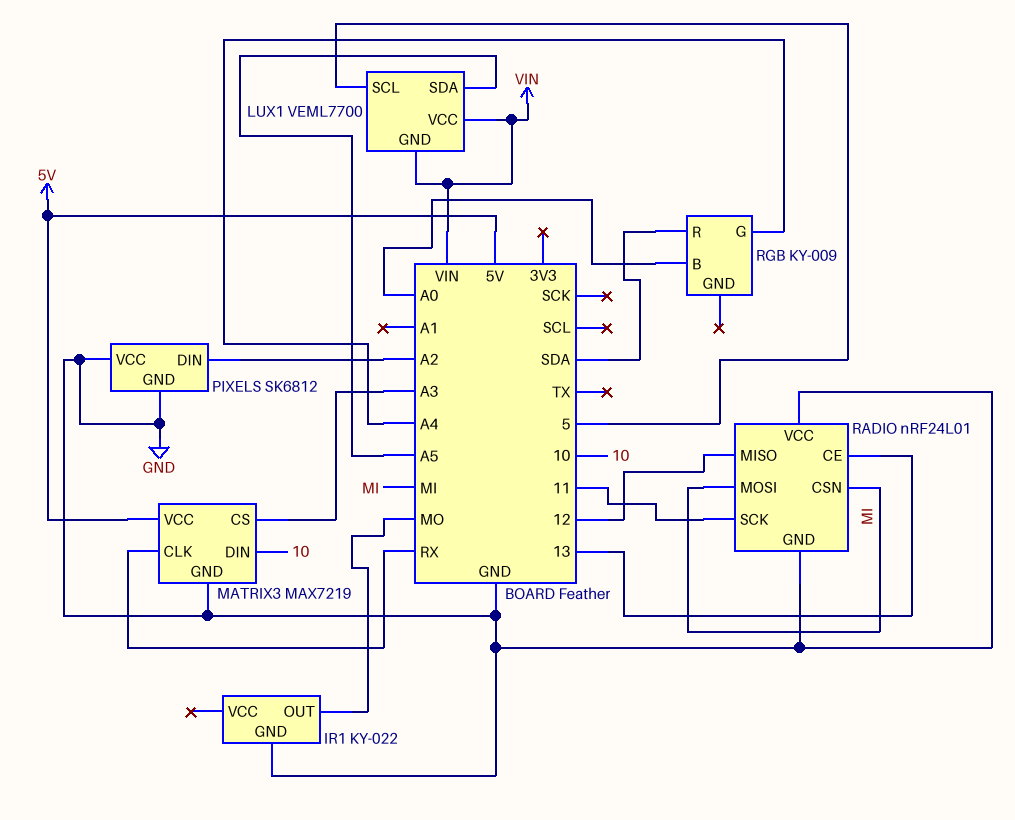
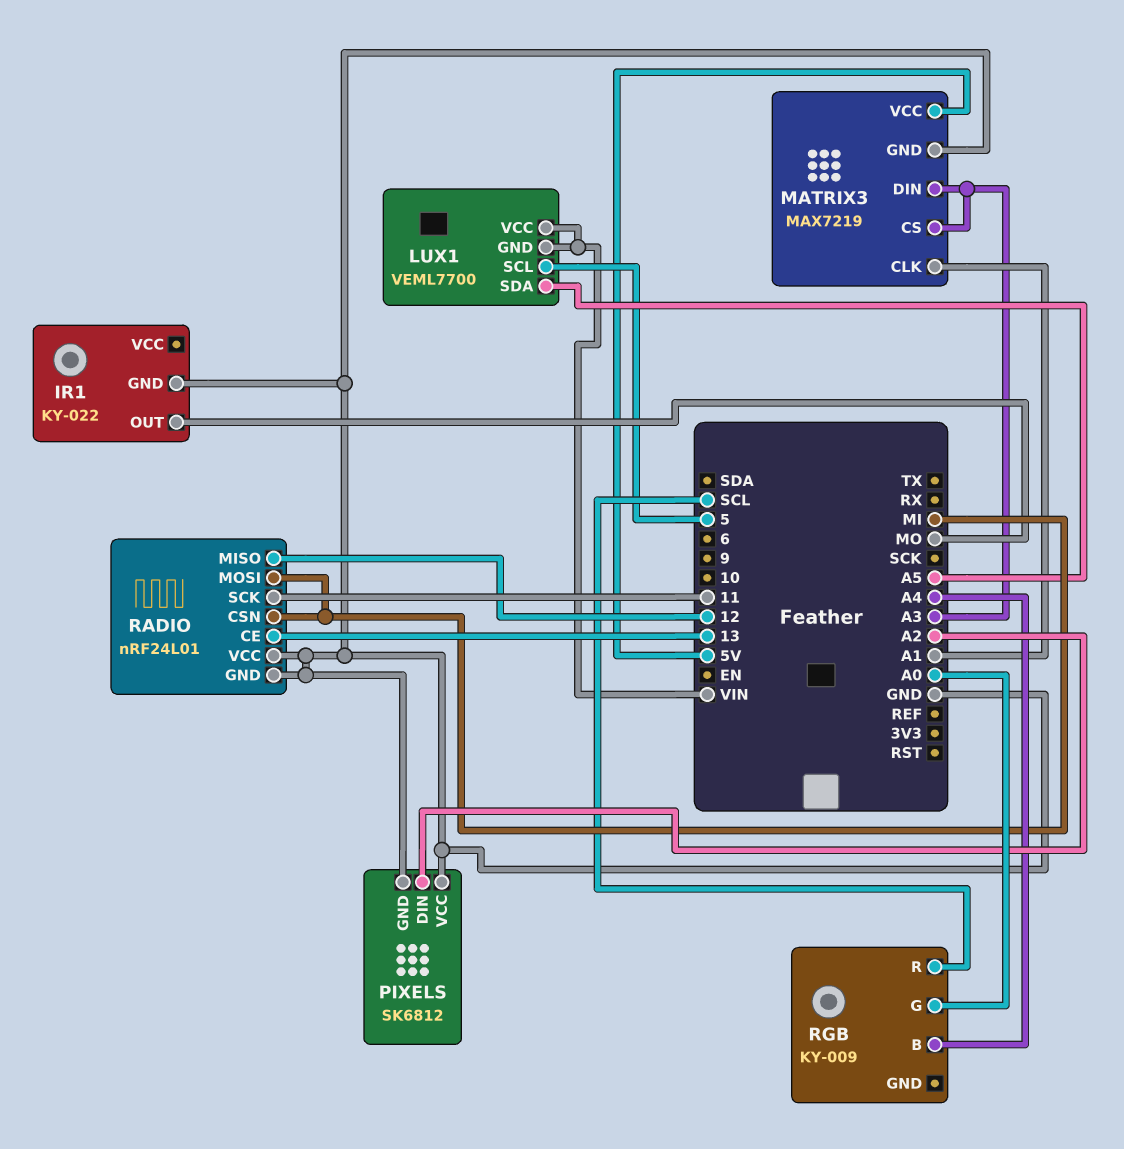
MATRIX3 pin CLK: RX -> A1
MATRIX3 pin DIN: 10 -> A3
RGB pin B: A0 -> A4
RGB pin G: A4 -> A0
RGB pin R: SDA -> SCL

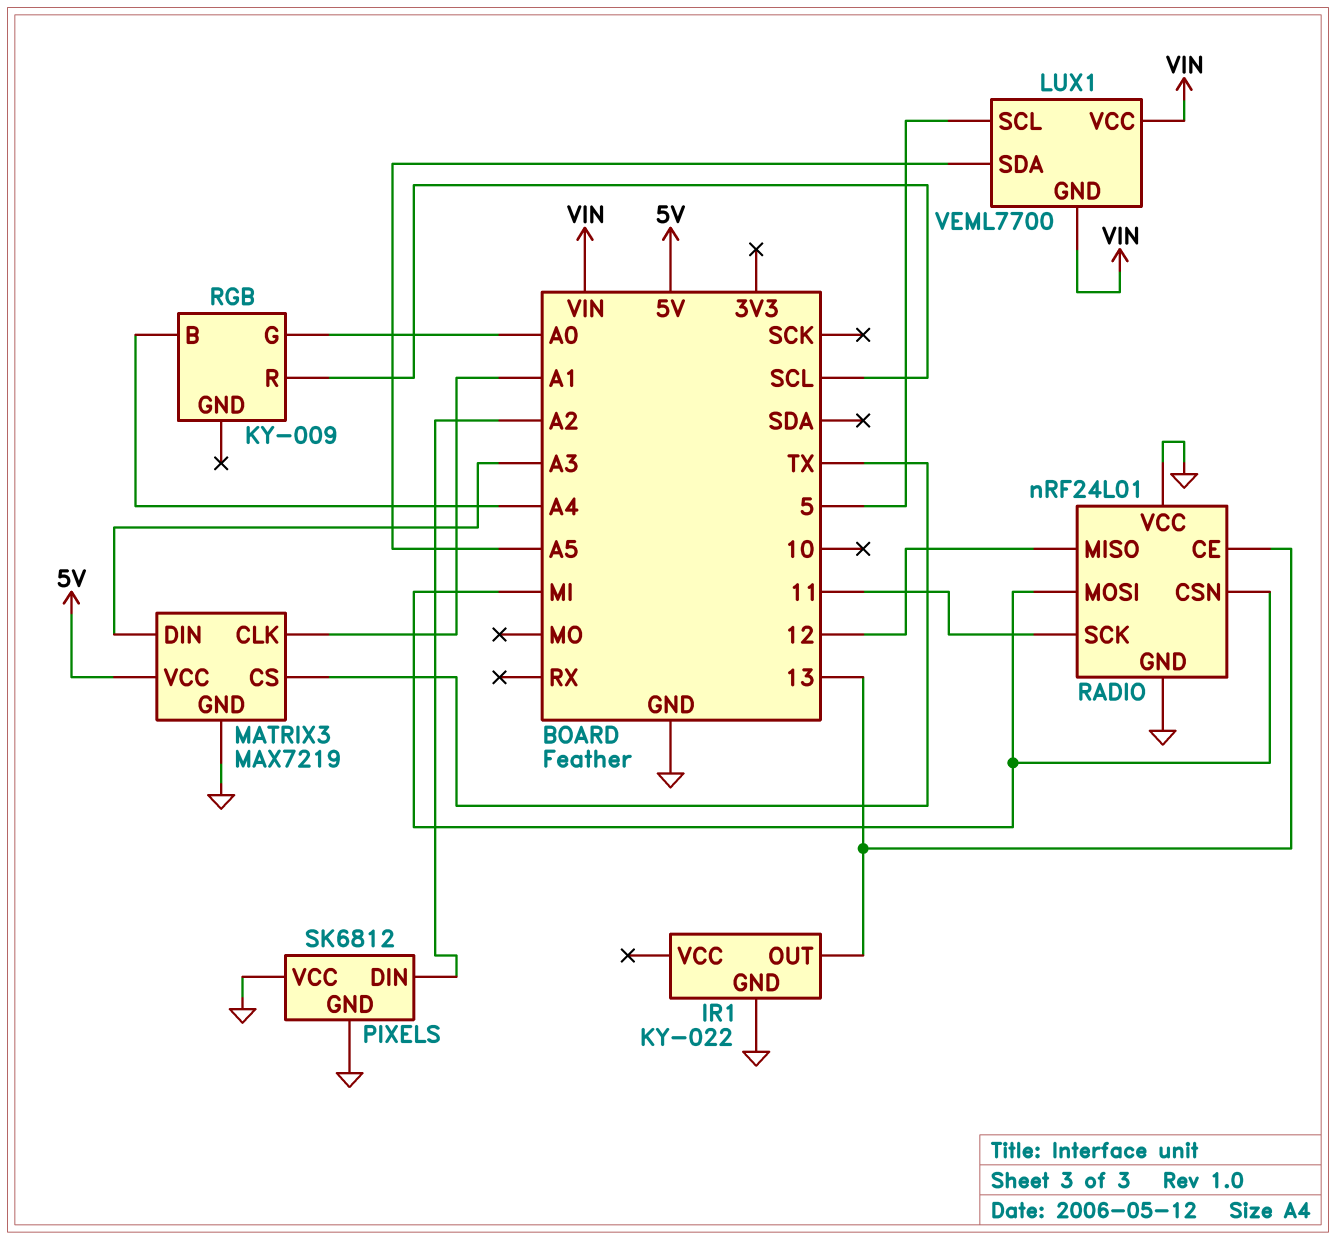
IR1 pin OUT: MO -> 13
MATRIX3 pin CS: A3 -> TX

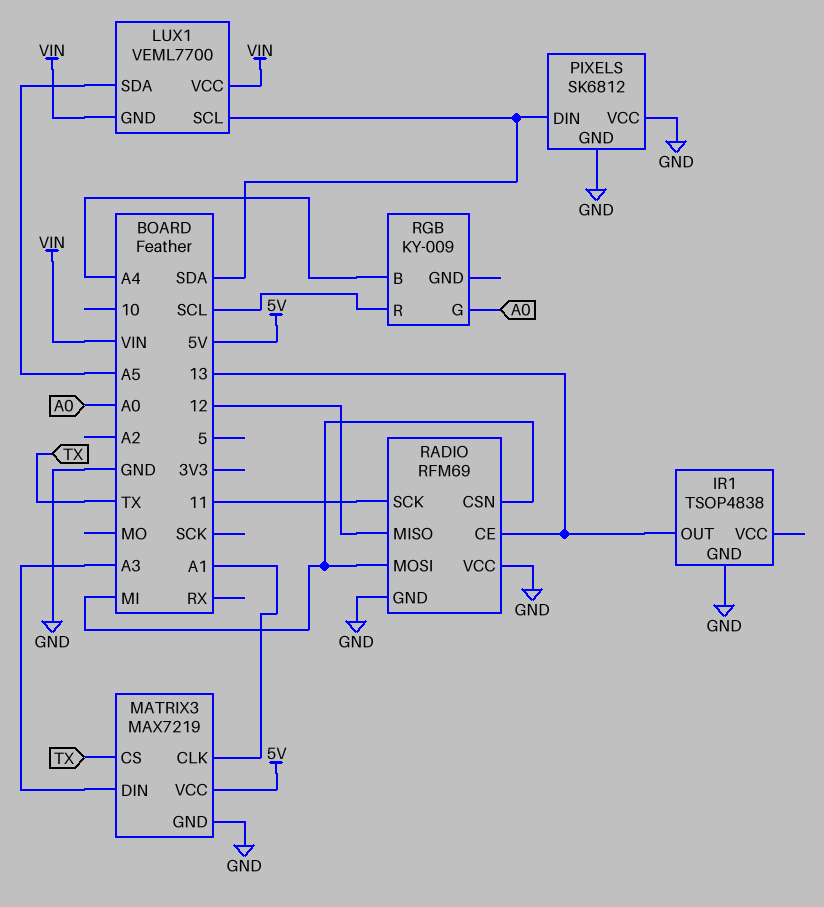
IR1: KY-022 -> TSOP4838
LUX1 pin SCL: 5 -> SDA
PIXELS pin DIN: A2 -> SDA
RADIO: nRF24L01 -> RFM69

